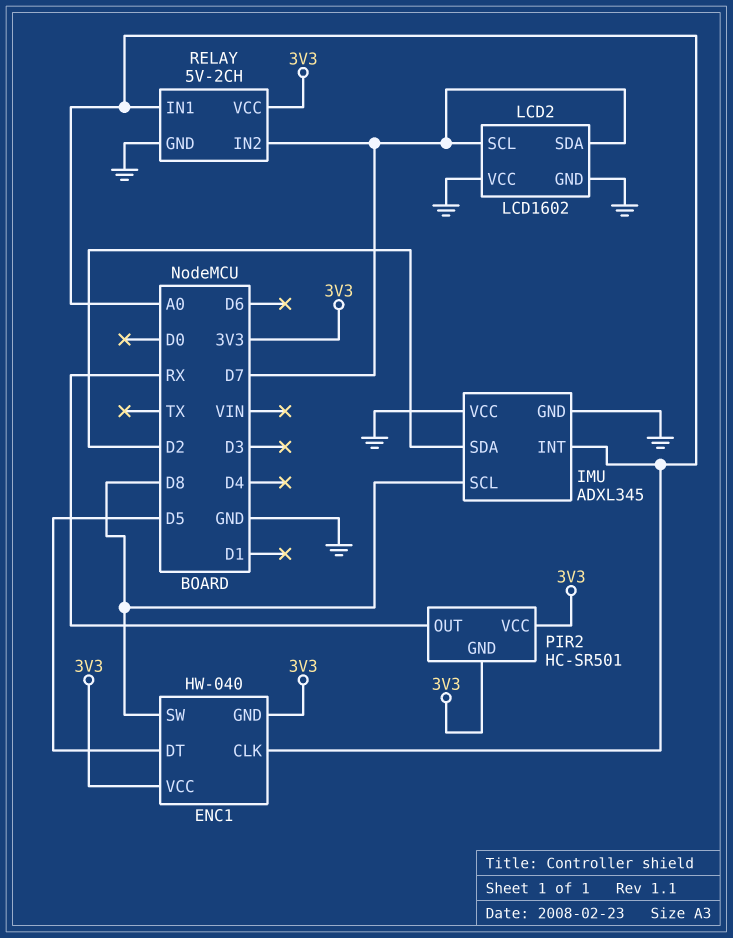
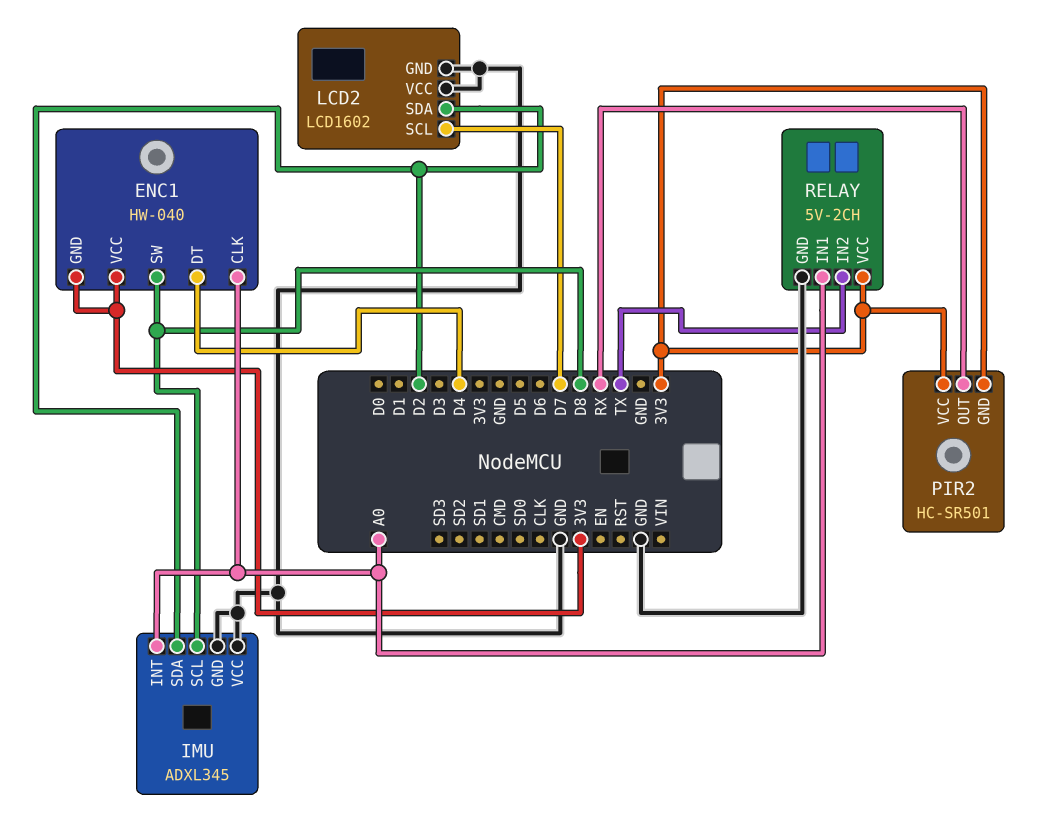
ENC1 pin DT: D5 -> D4
LCD2 pin SDA: D7 -> D2
RELAY pin IN2: D7 -> TX

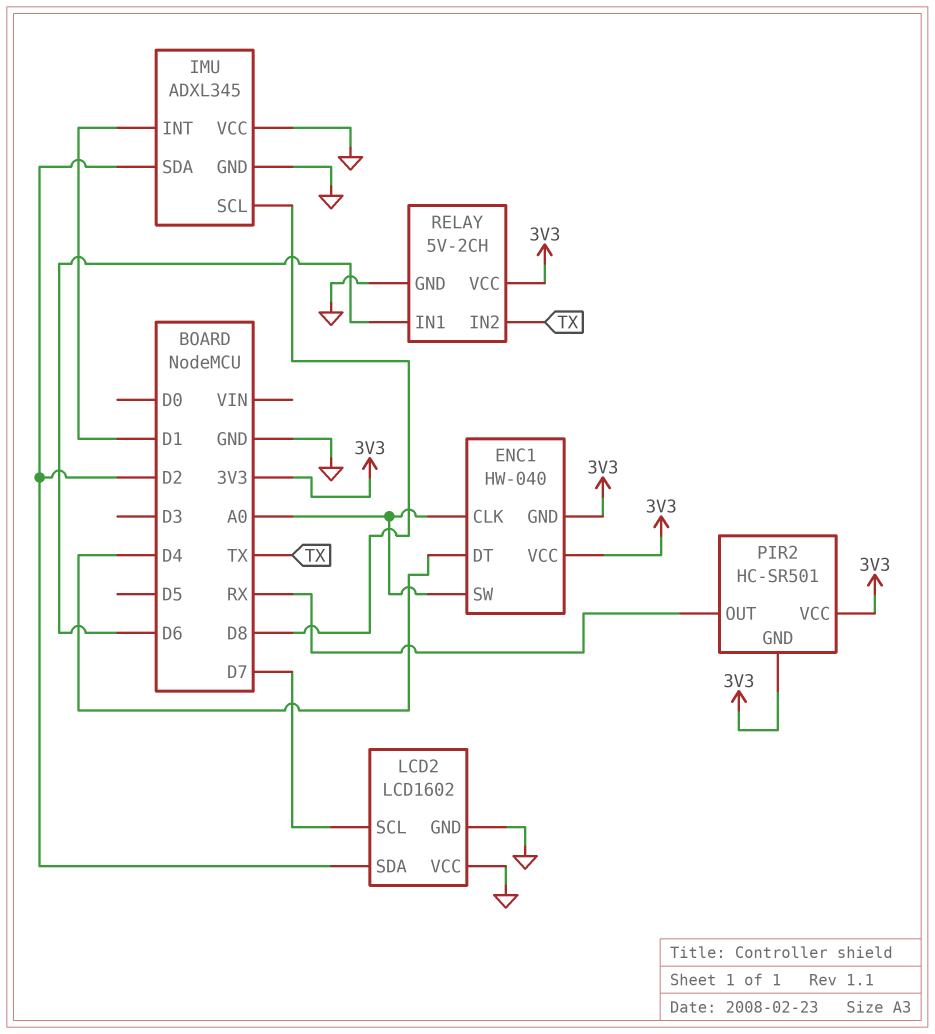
ENC1 pin SW: D8 -> A0
IMU pin INT: A0 -> D1
RELAY pin IN1: A0 -> D6

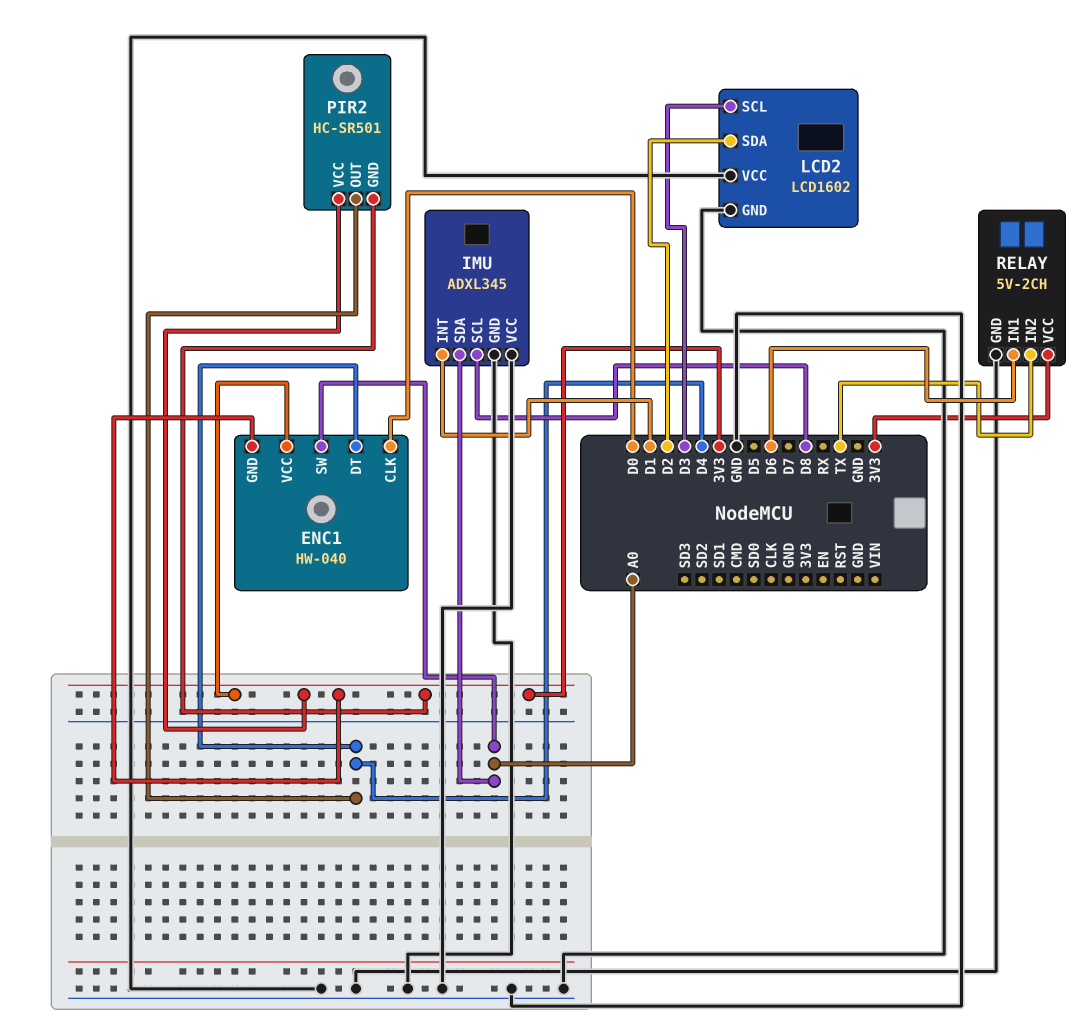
ENC1 pin CLK: A0 -> D0
IMU pin SDA: D2 -> A0
LCD2 pin SCL: D7 -> D3
PIR2 pin OUT: RX -> D4

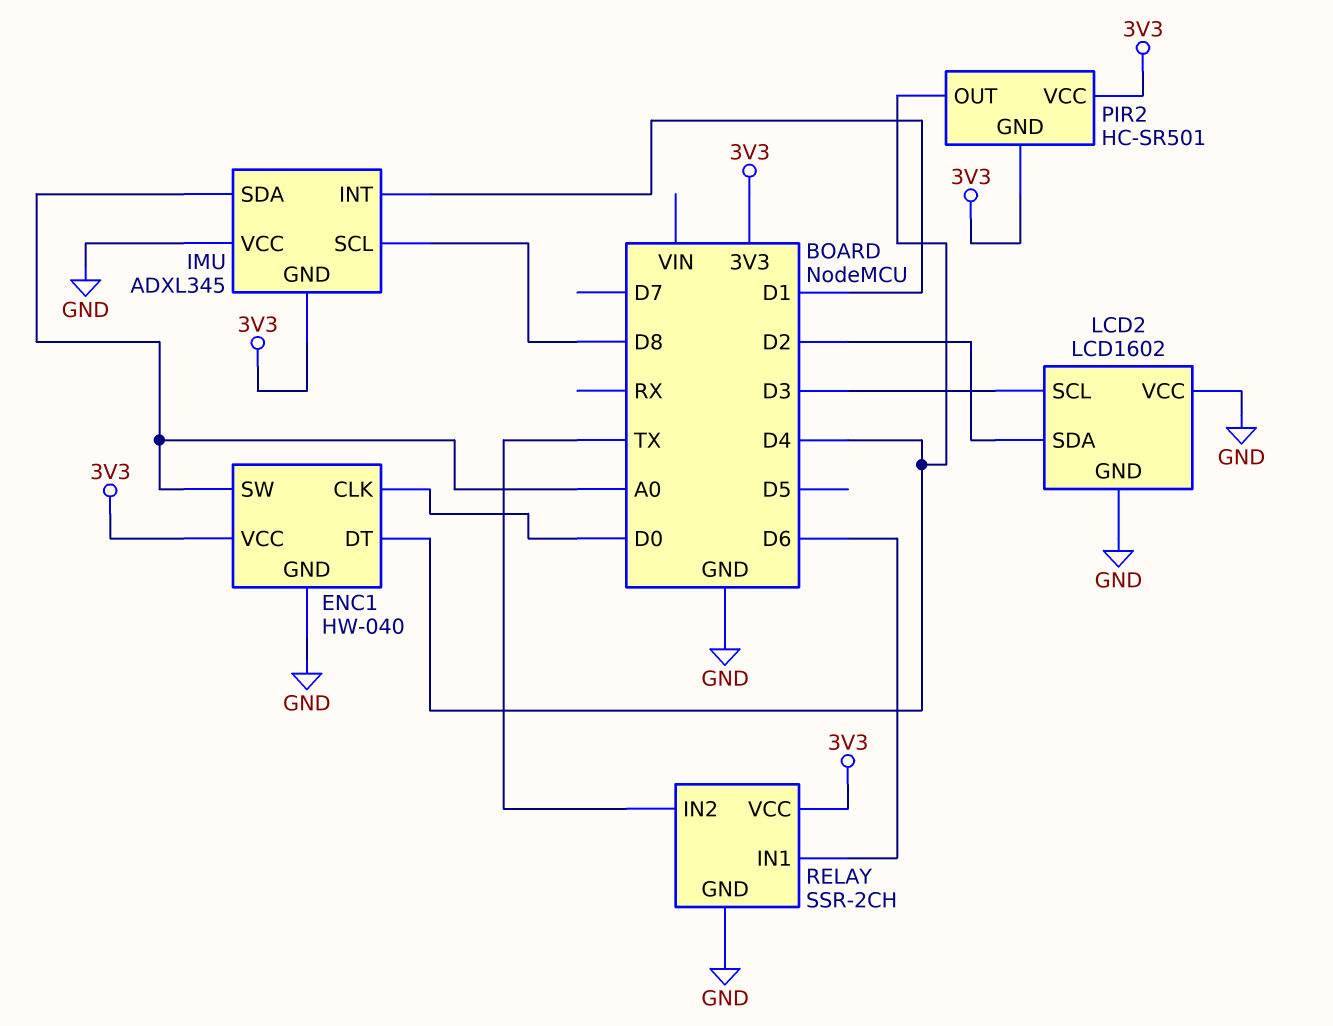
ENC1 pin GND: 3V3 -> GND
IMU pin GND: GND -> 3V3
RELAY: 5V-2CH -> SSR-2CH

